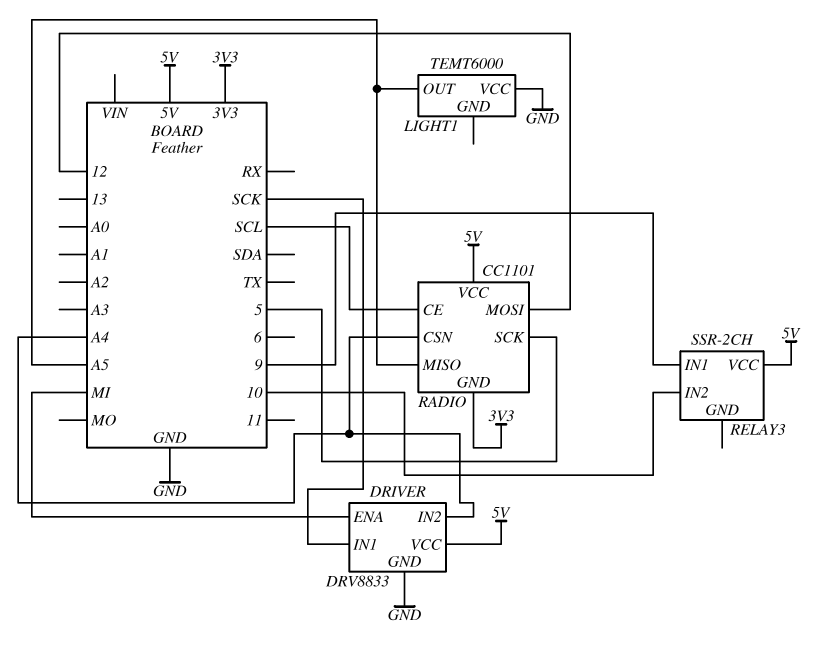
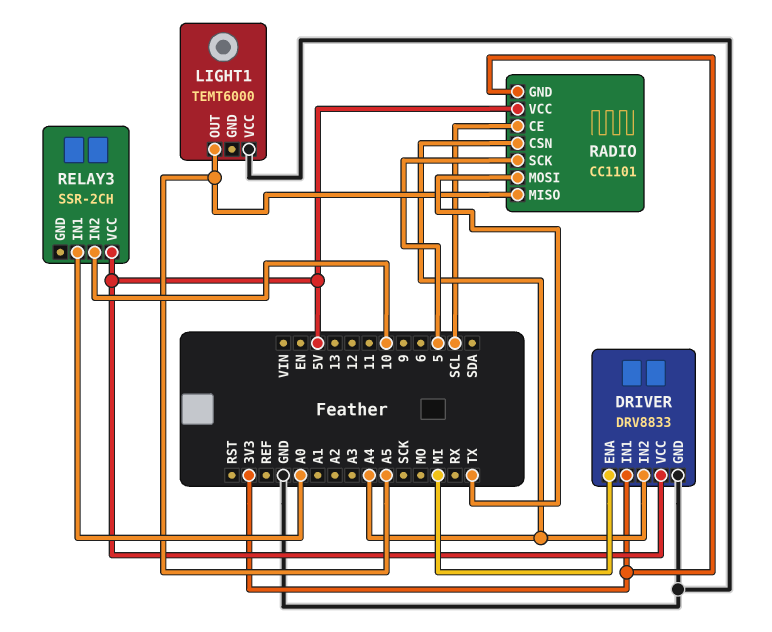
DRIVER pin IN1: SCK -> 3V3
RADIO pin MOSI: 12 -> TX
RELAY3 pin IN1: 9 -> A0

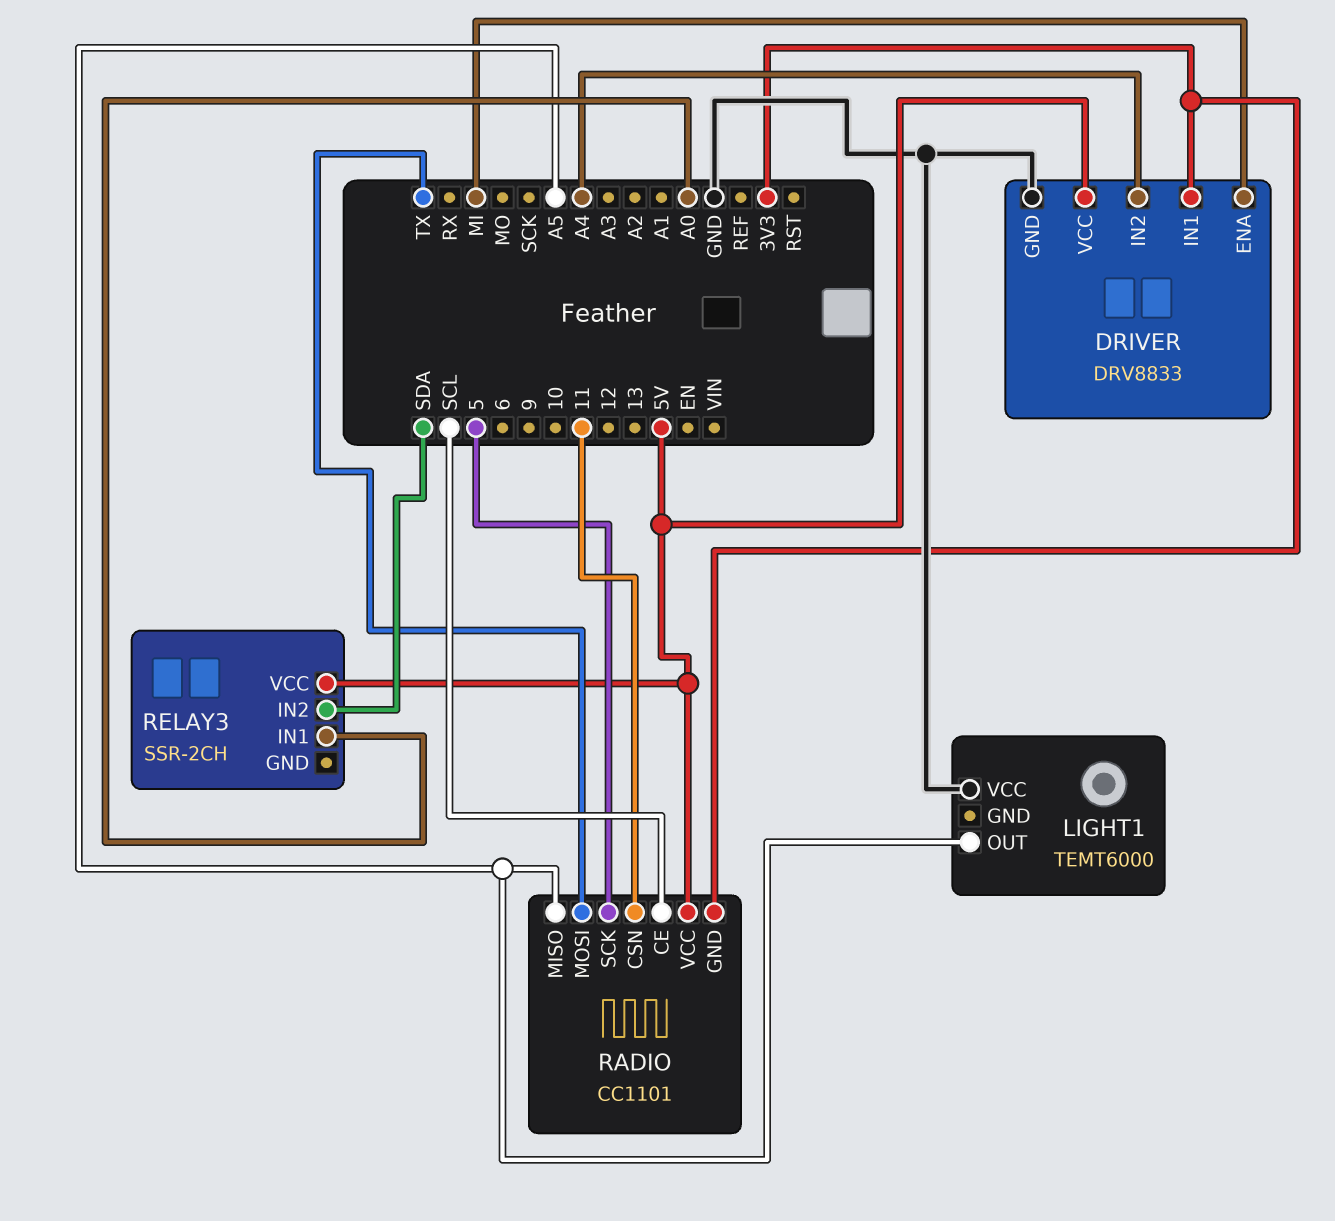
RADIO pin CSN: A4 -> 11
RELAY3 pin IN2: 10 -> SDA

